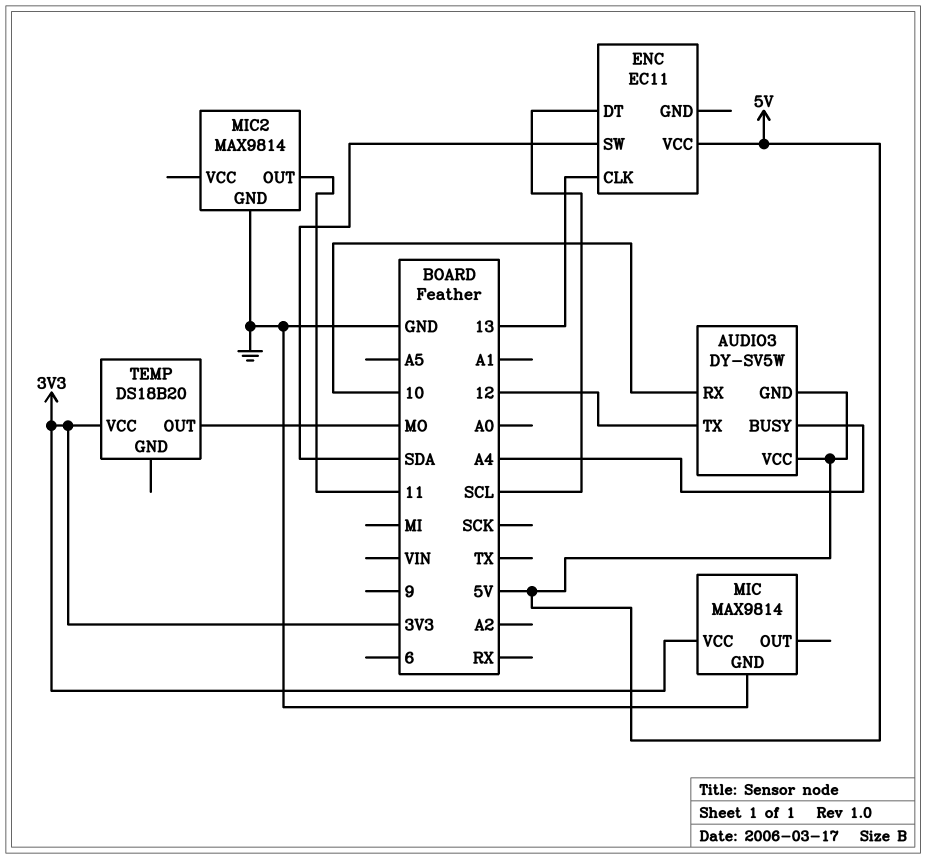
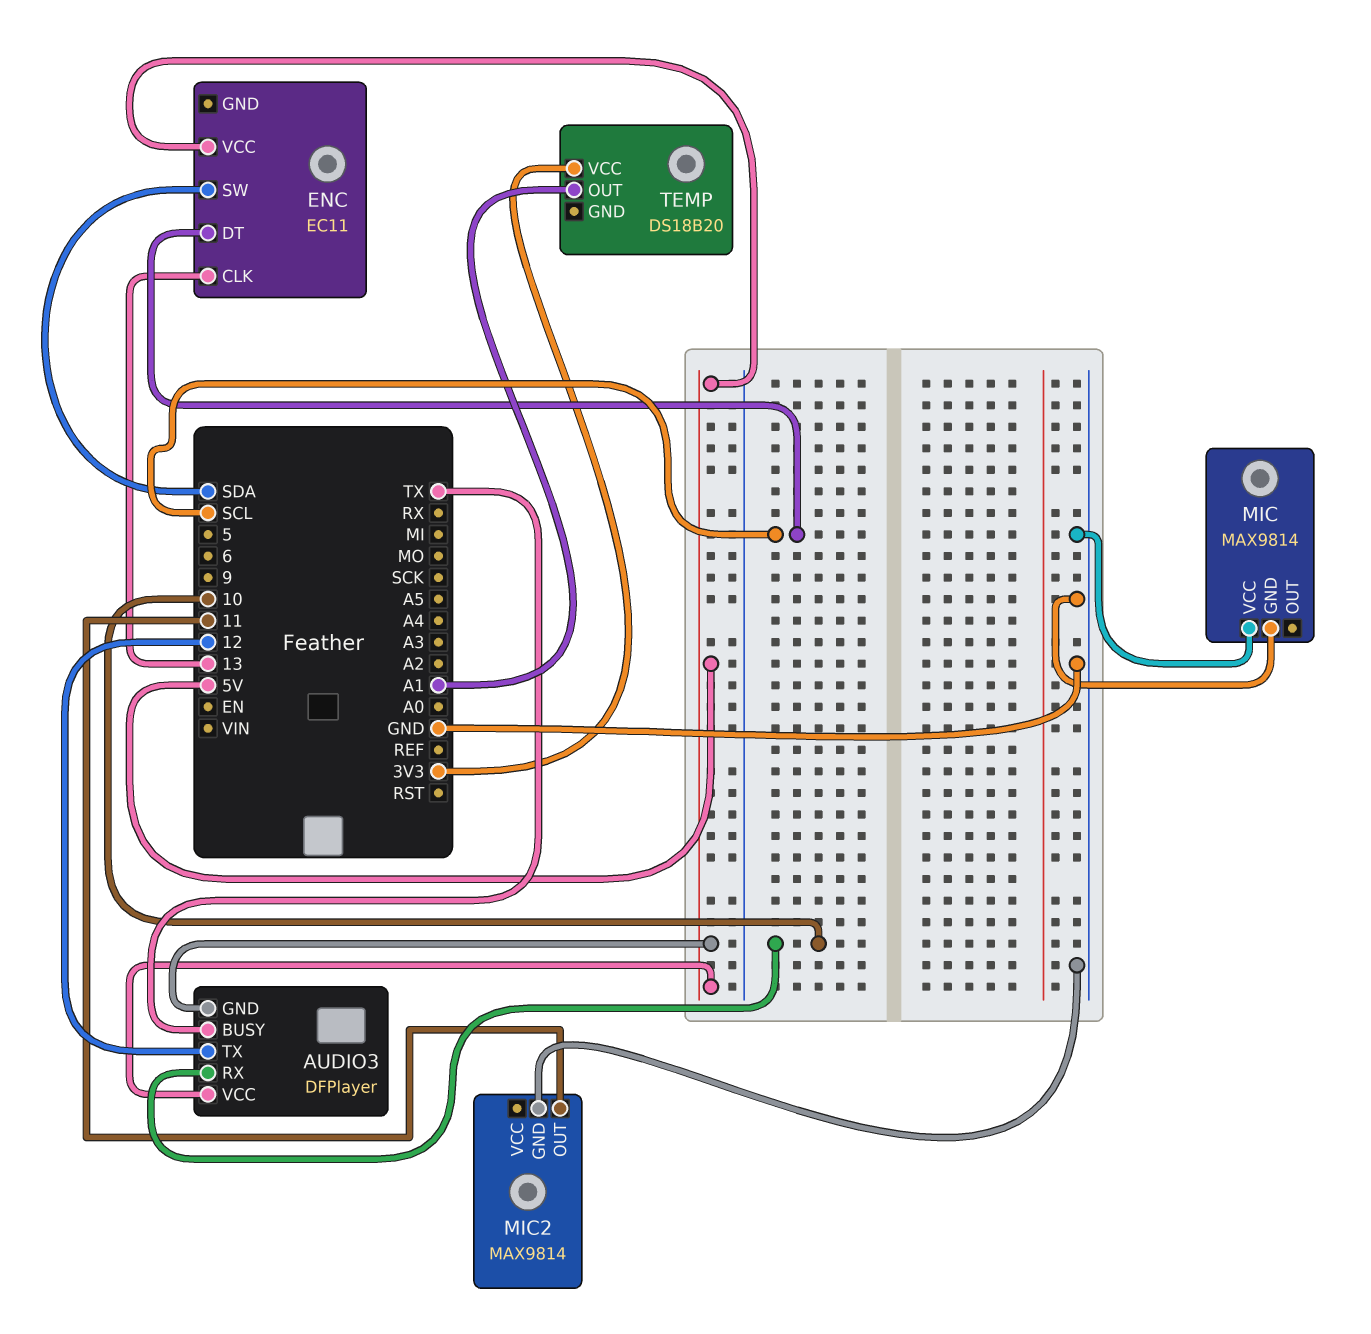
AUDIO3: DY-SV5W -> DFPlayer
AUDIO3 pin BUSY: A4 -> TX
MIC pin VCC: 3V3 -> GND
TEMP pin OUT: MO -> A1

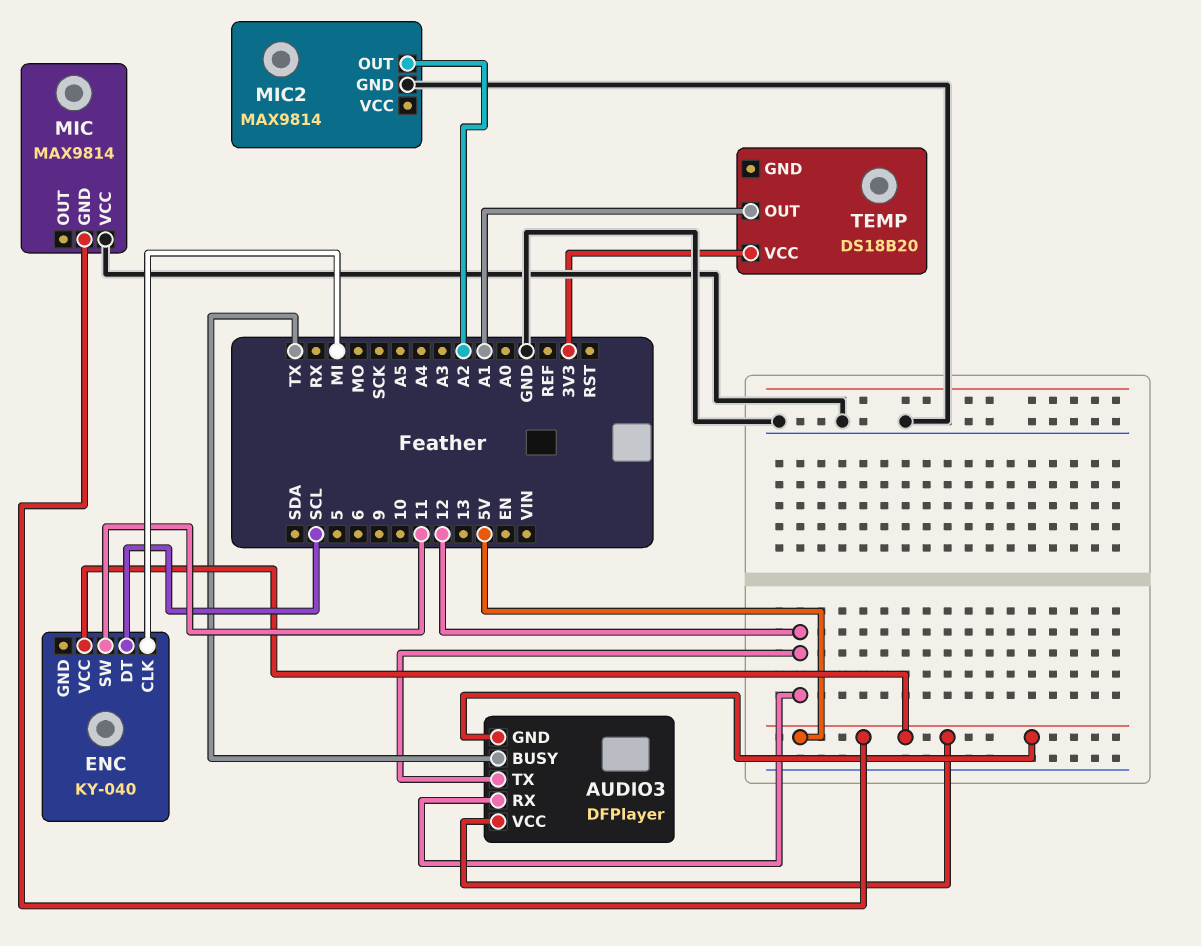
AUDIO3 pin RX: 10 -> 12
ENC: EC11 -> KY-040
ENC pin CLK: 13 -> MI
ENC pin SW: SDA -> 11
MIC pin GND: GND -> 5V
MIC2 pin OUT: 11 -> A2

